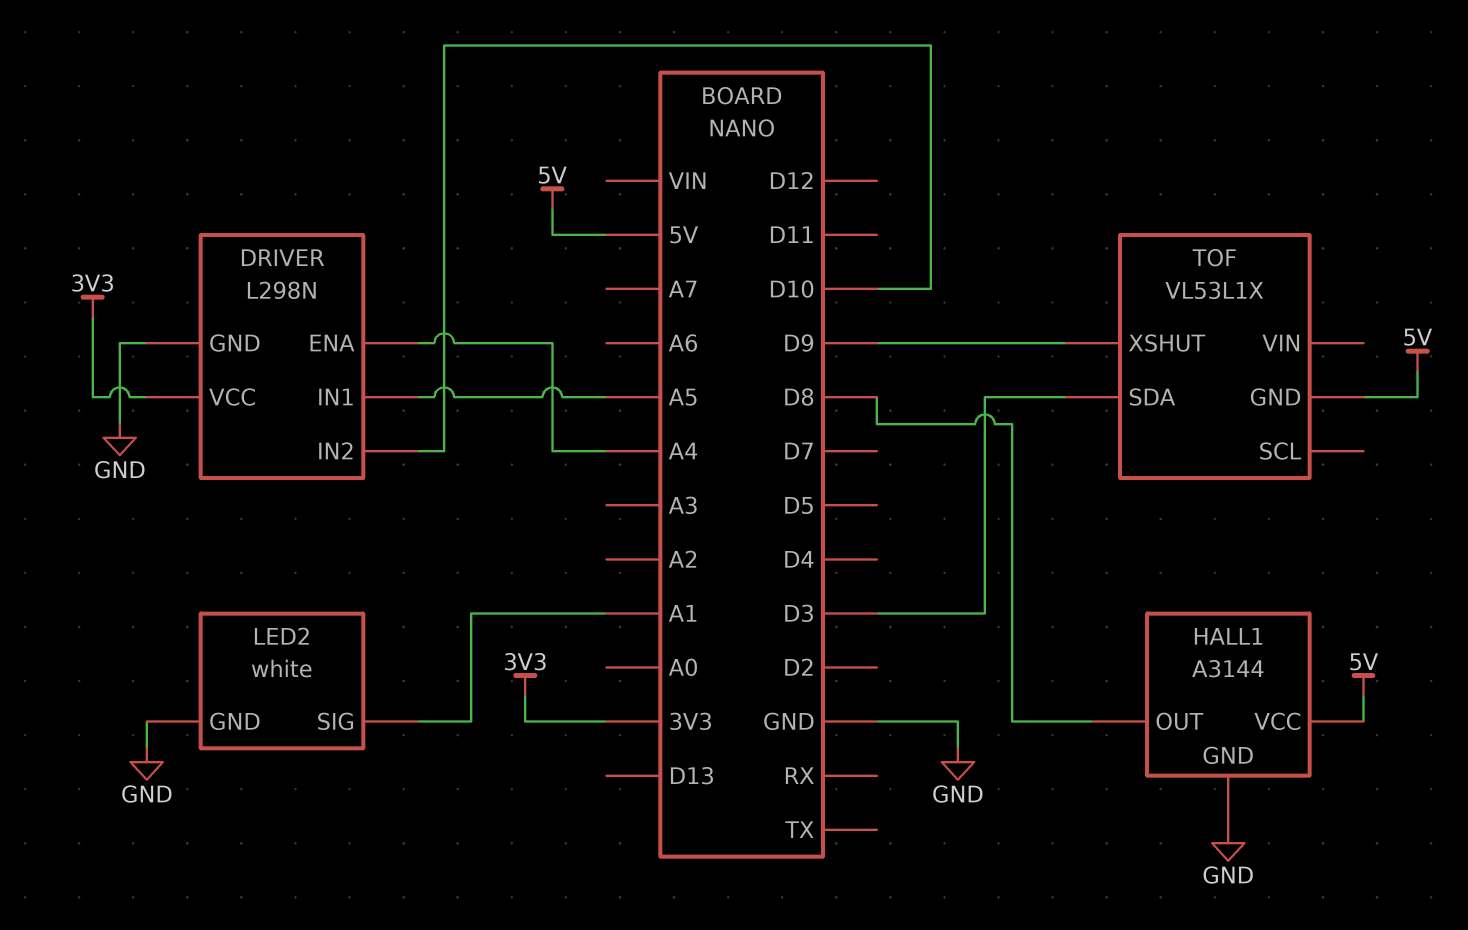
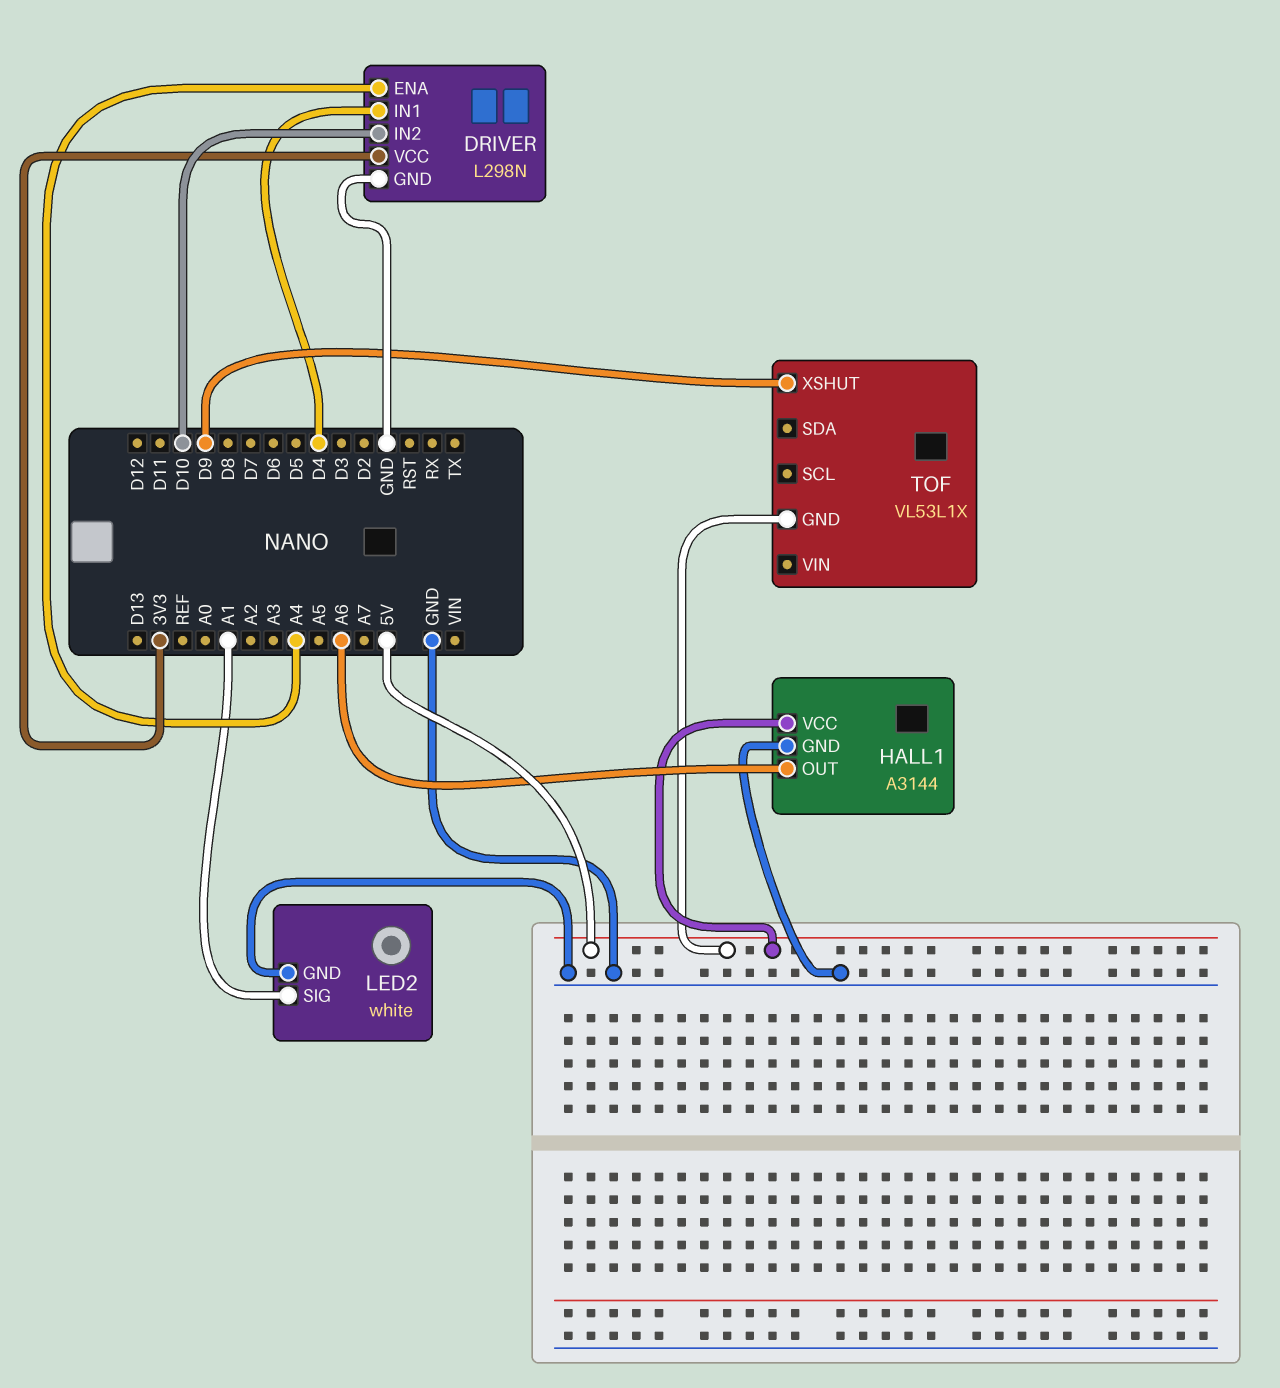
DRIVER pin IN1: A5 -> D4
HALL1 pin OUT: D8 -> A6
TOF pin SDA: D3 -> none

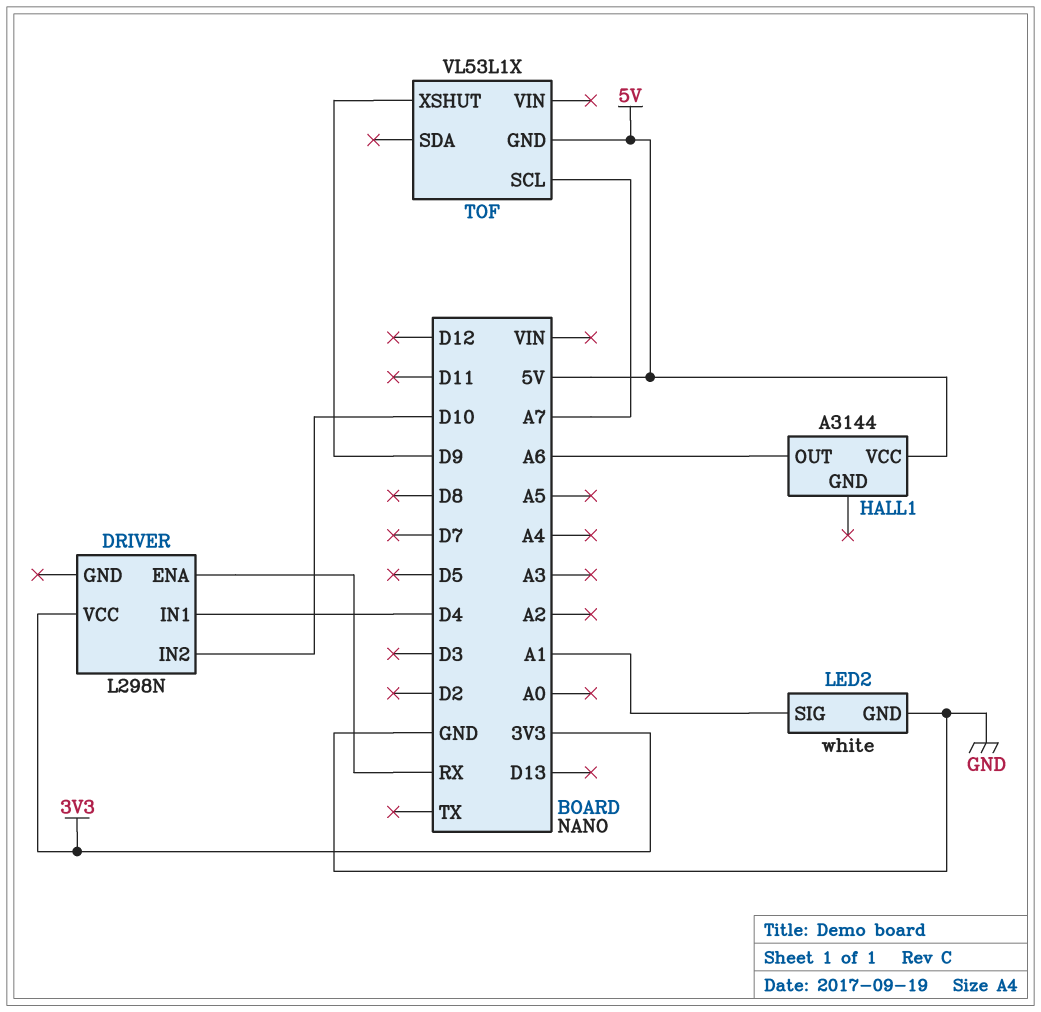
DRIVER pin ENA: A4 -> RX
DRIVER pin GND: GND -> none
HALL1 pin GND: GND -> none
TOF pin SCL: none -> A7

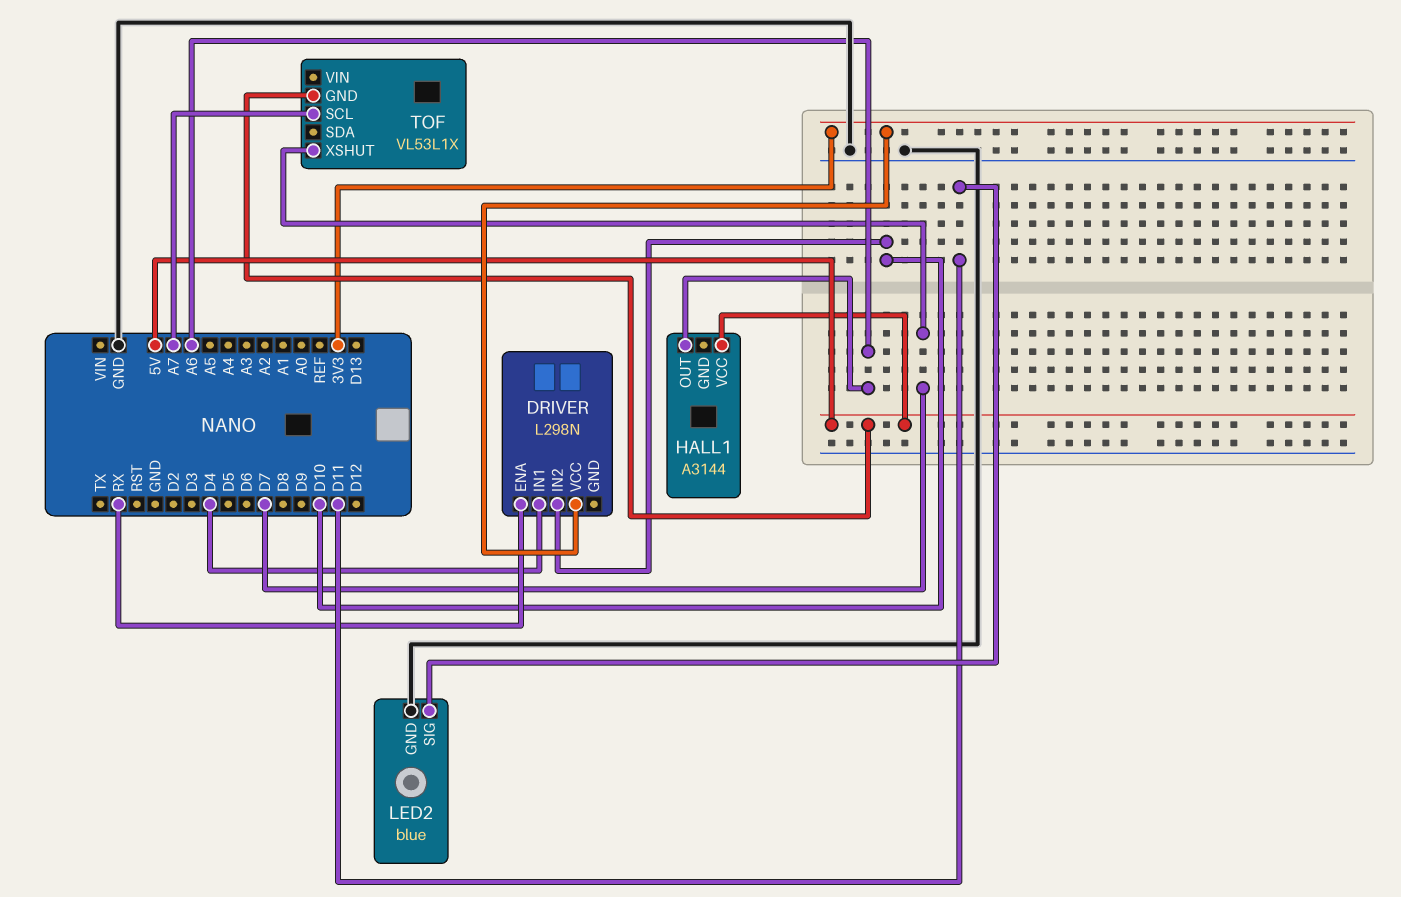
LED2: white -> blue
LED2 pin SIG: A1 -> D11
TOF pin XSHUT: D9 -> D7

